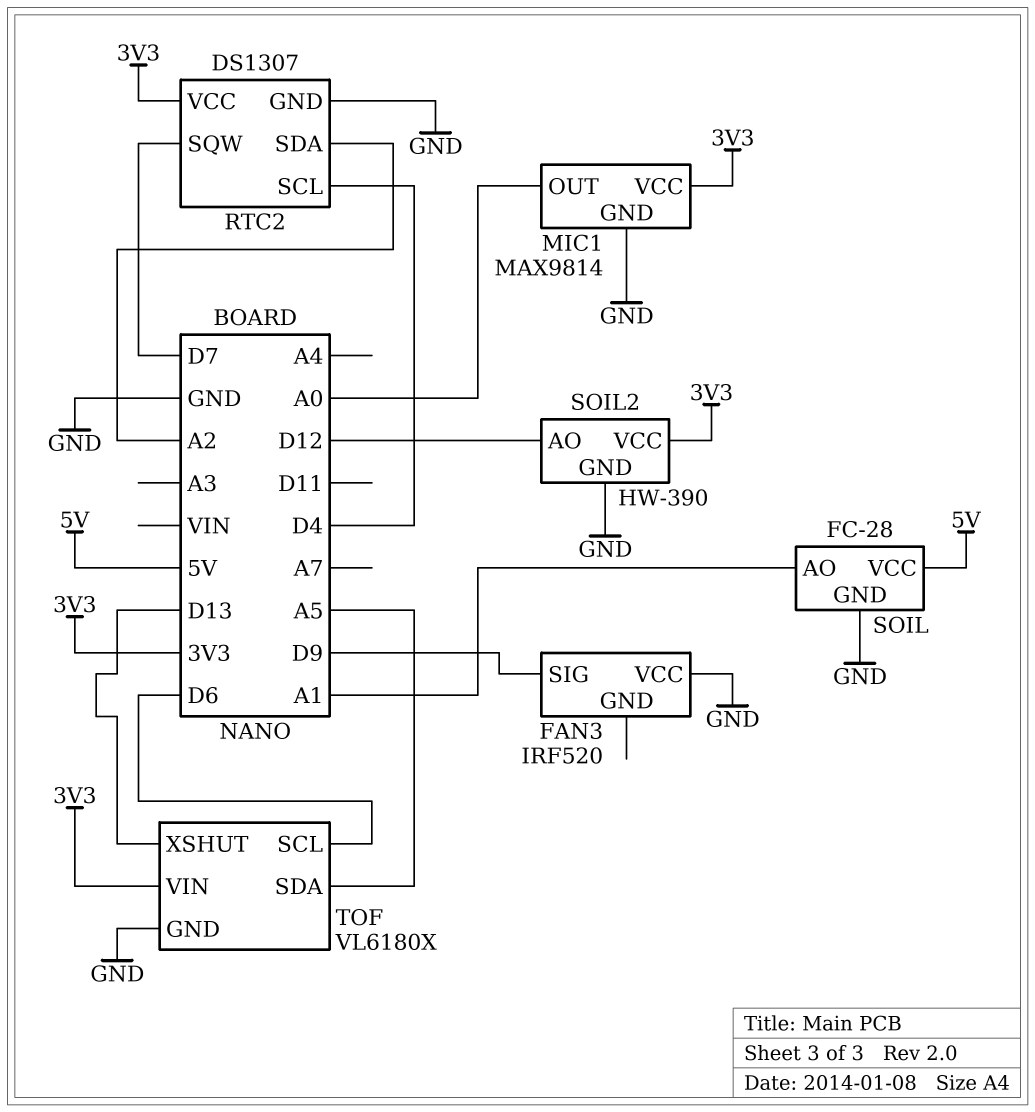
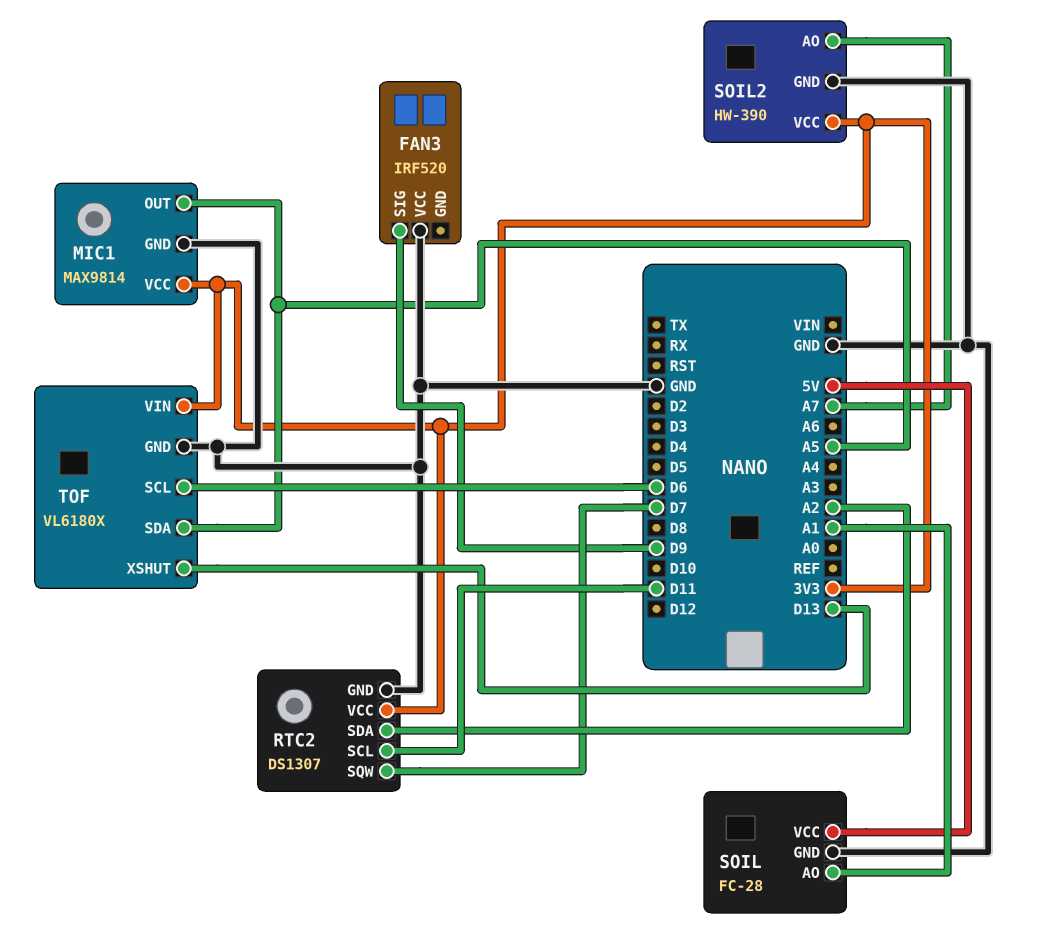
MIC1 pin OUT: A0 -> A5
RTC2 pin SCL: D4 -> D11
SOIL2 pin AO: D12 -> A7

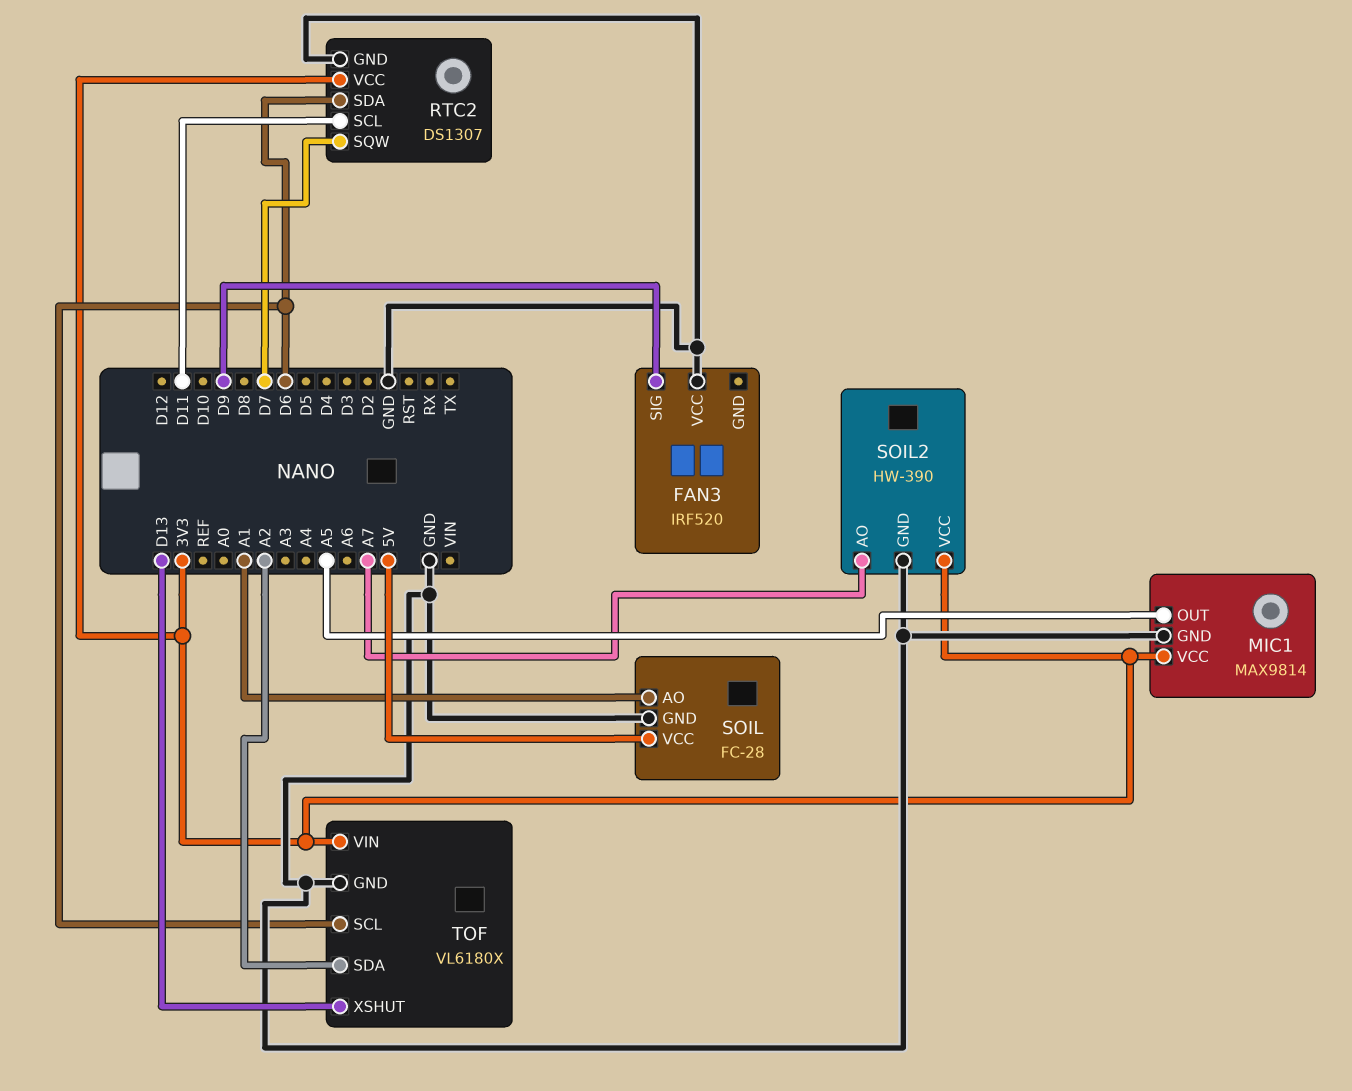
RTC2 pin SDA: A2 -> D6
TOF pin SDA: A5 -> A2

